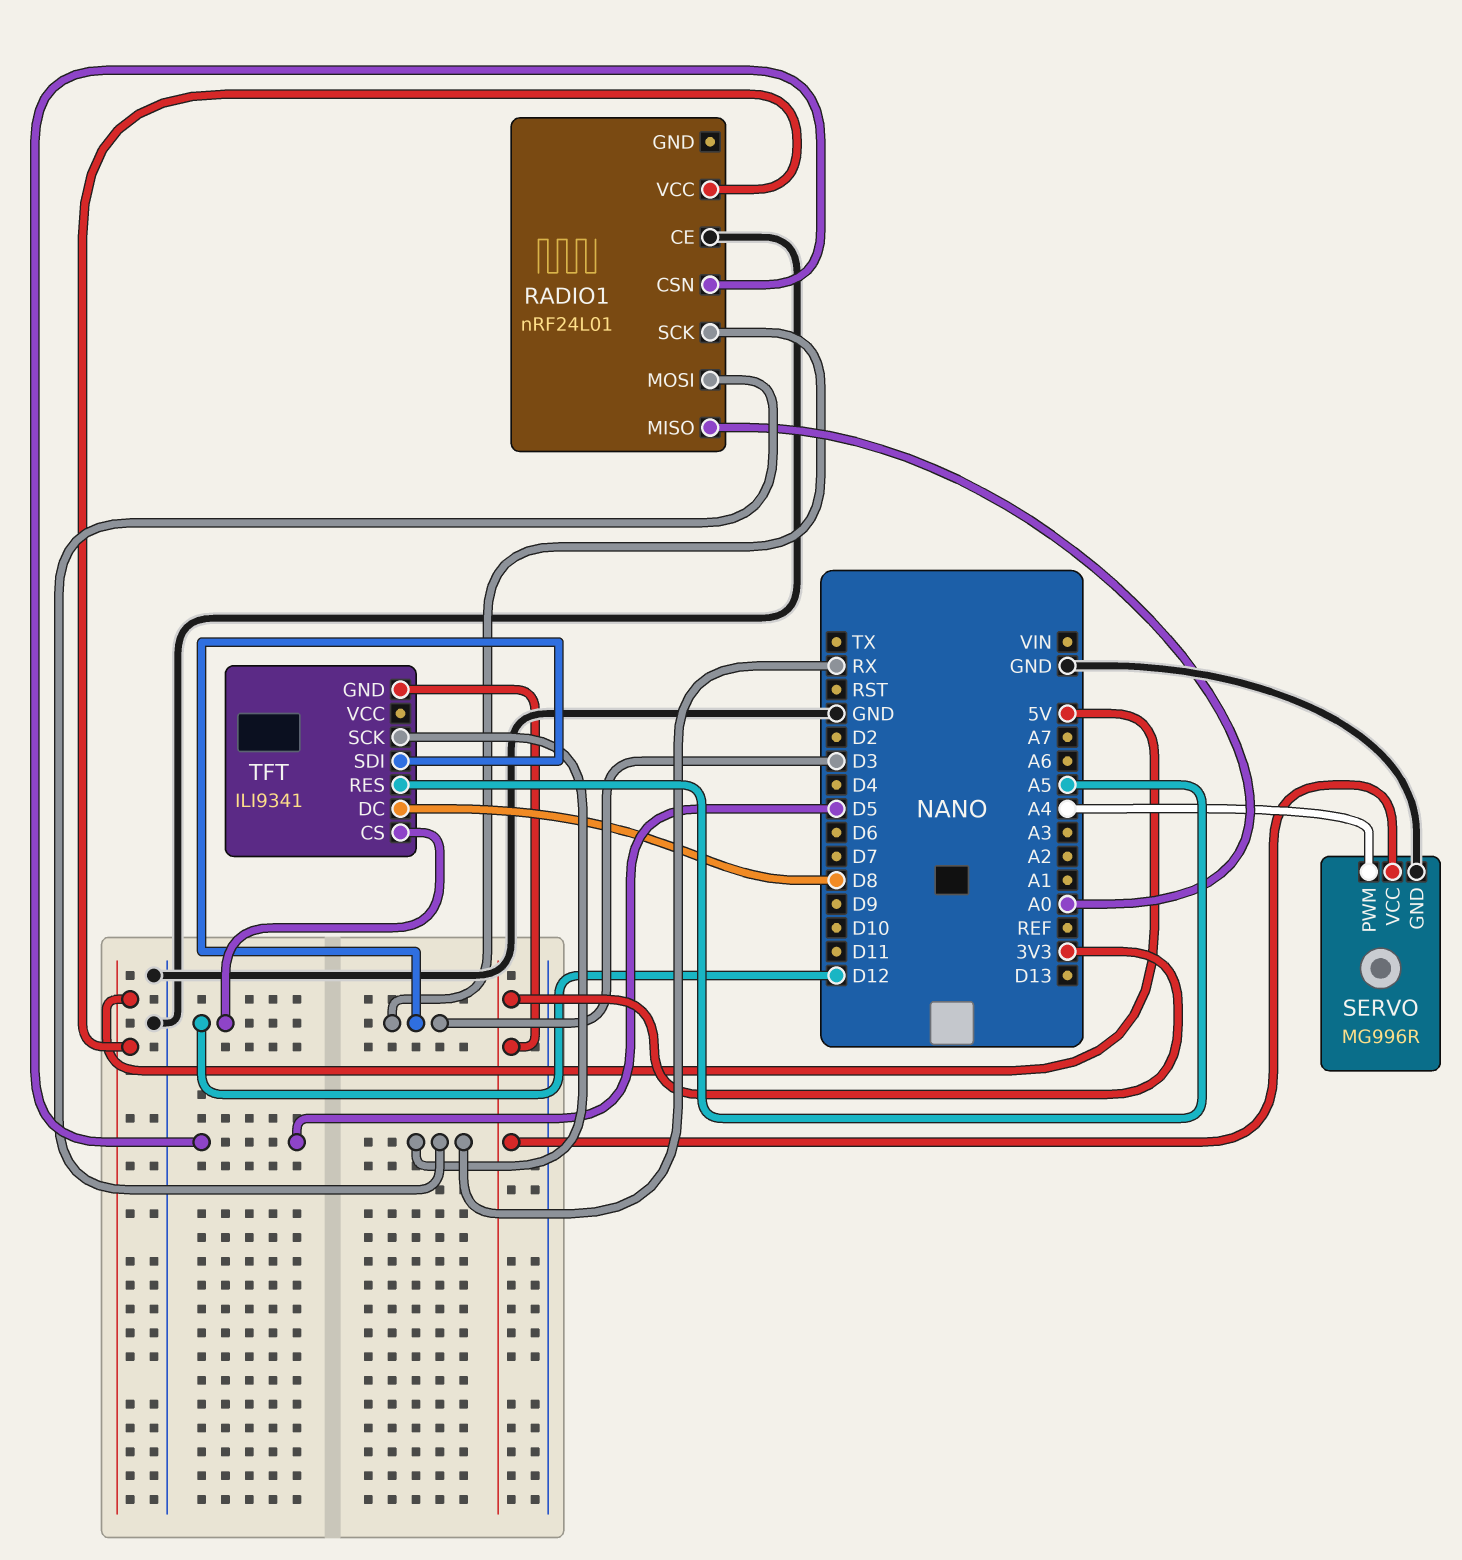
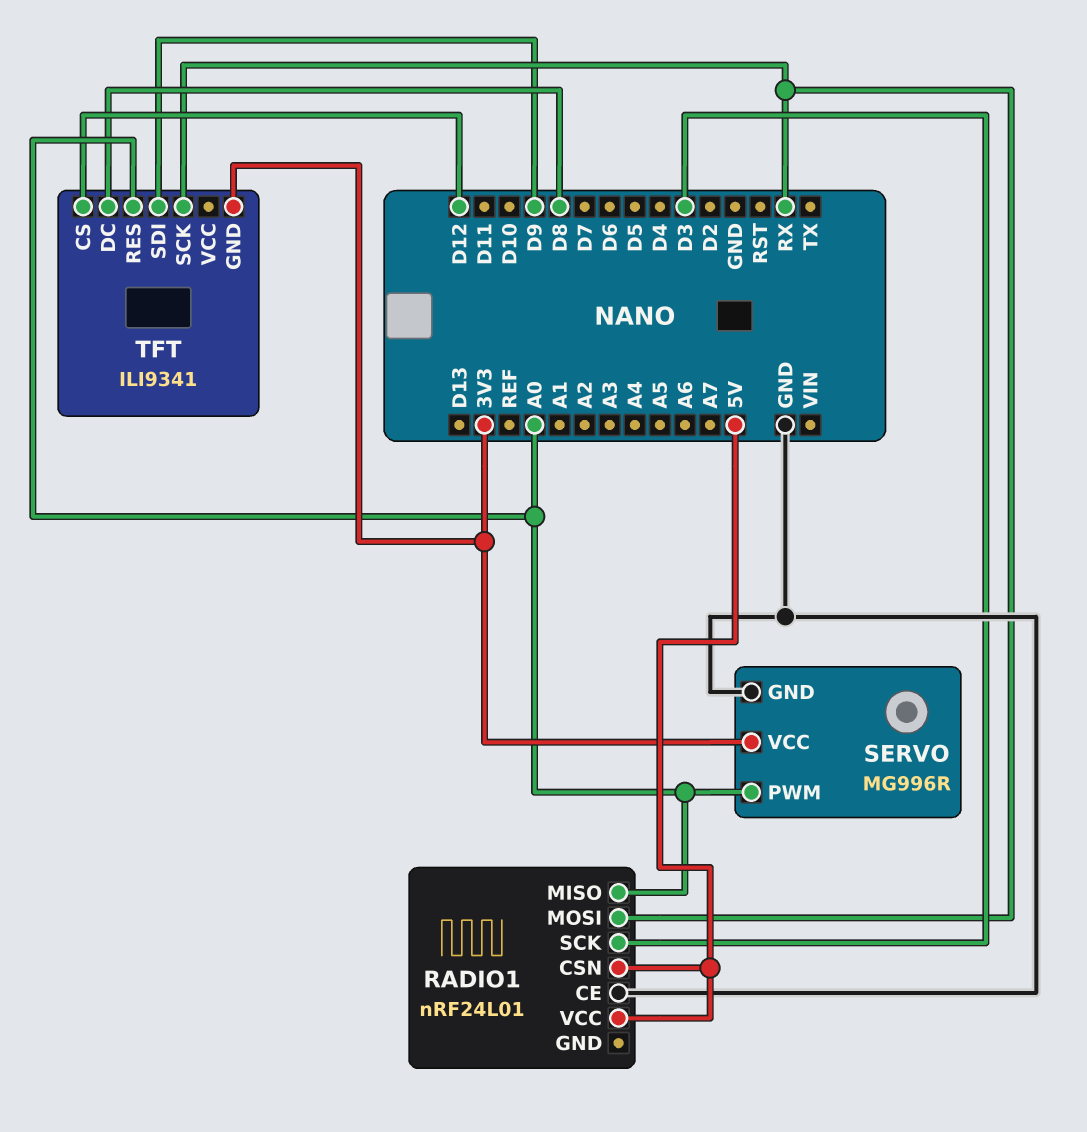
RADIO1 pin CSN: D5 -> 5V
SERVO pin PWM: A4 -> A0
TFT pin RES: A5 -> A0
TFT pin SDI: D3 -> D9

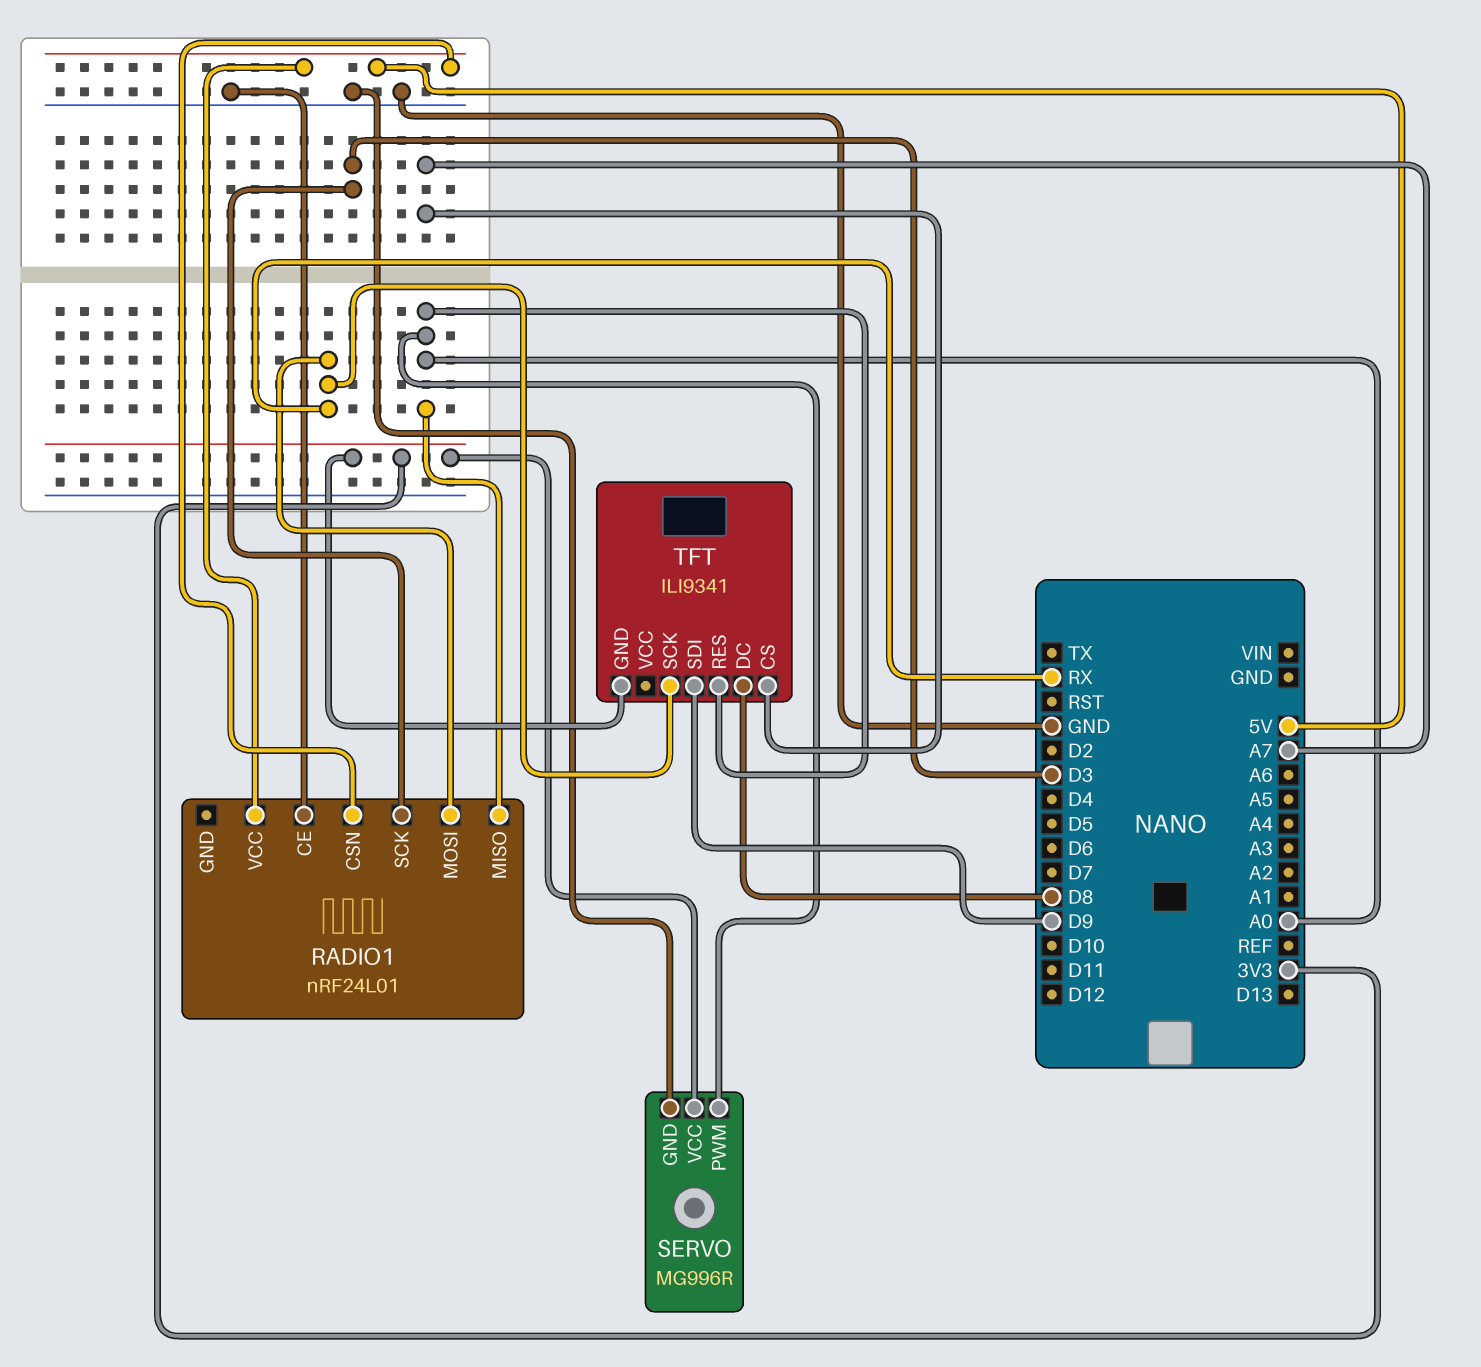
TFT pin CS: D12 -> A7

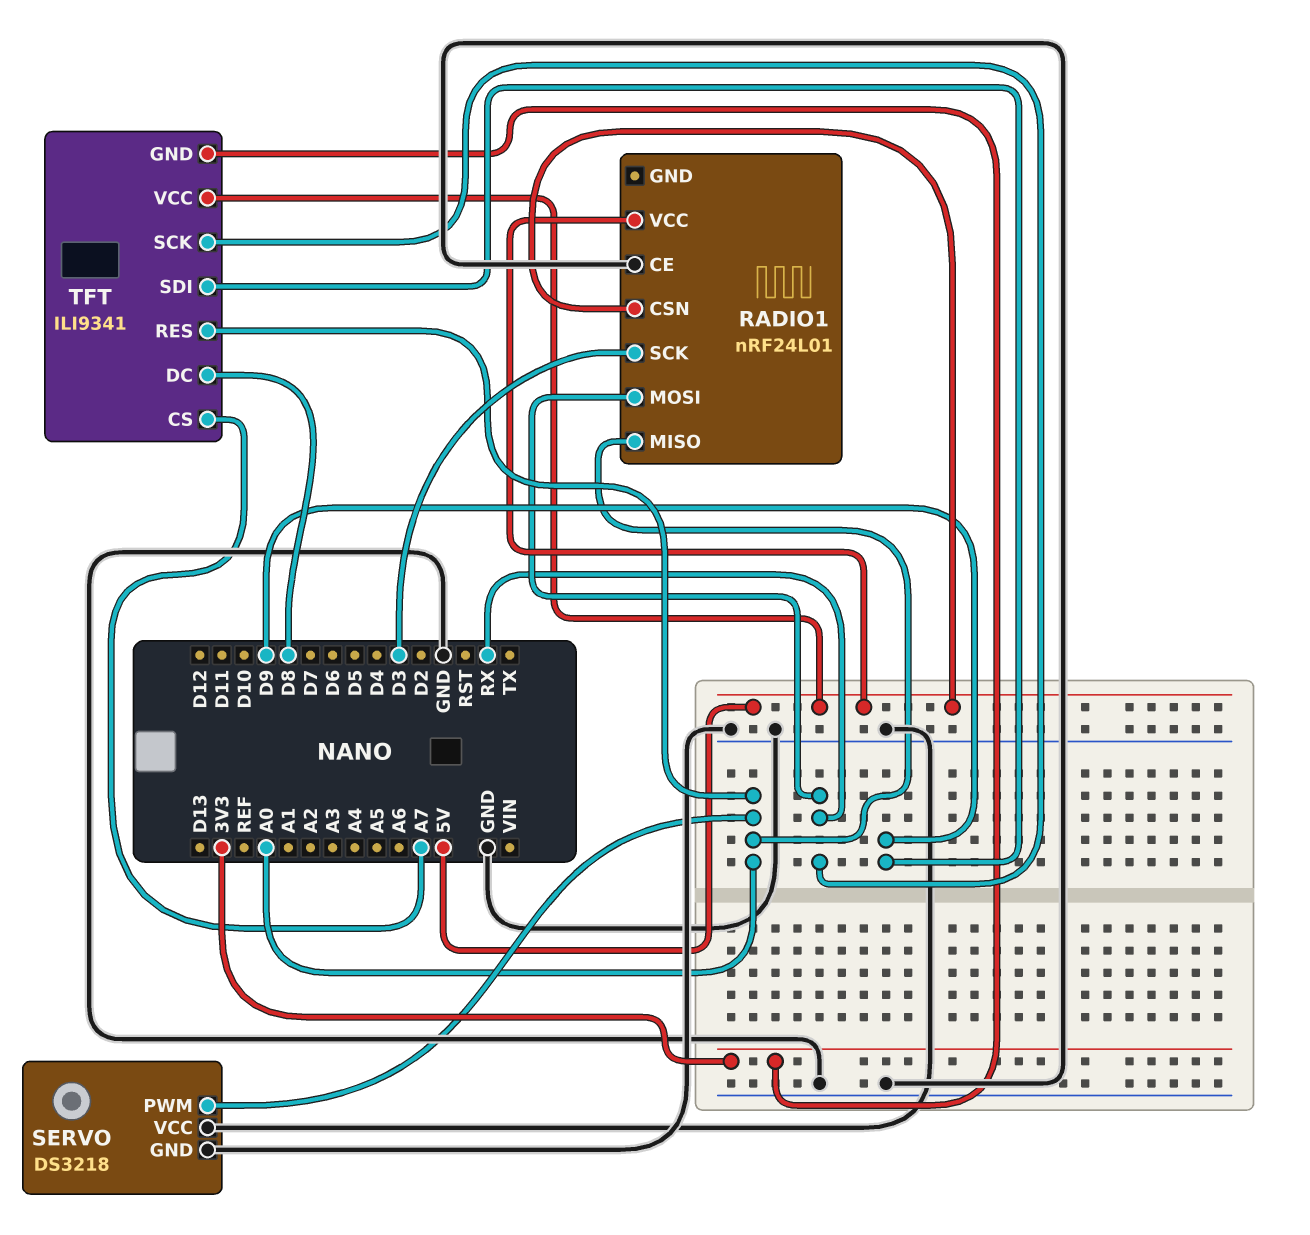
SERVO: MG996R -> DS3218
SERVO pin VCC: 3V3 -> GND
TFT pin VCC: none -> 5V

